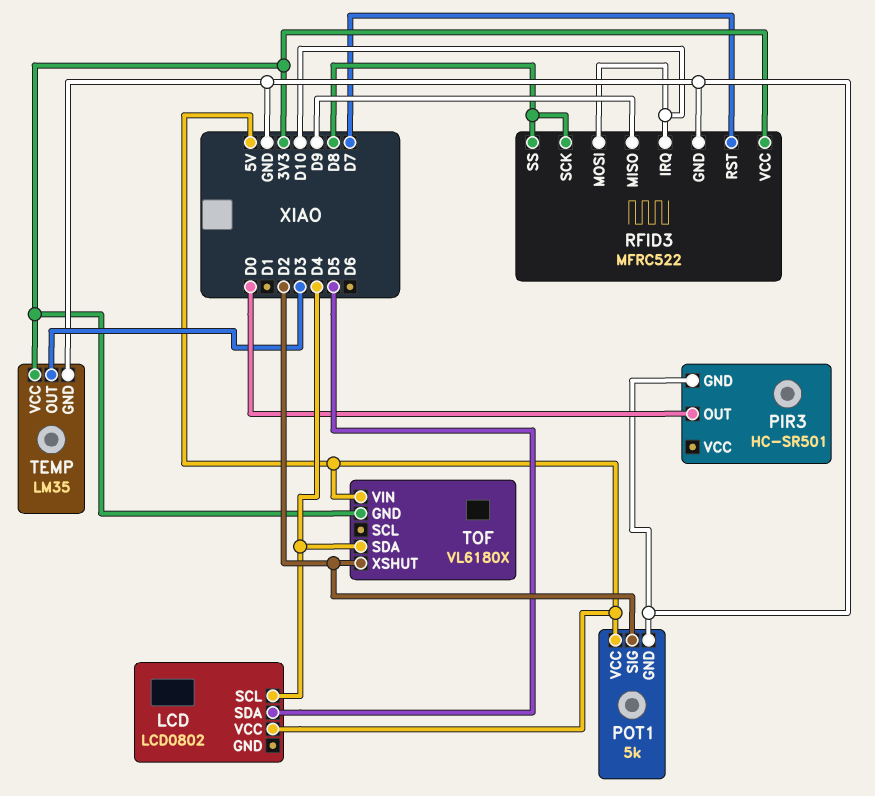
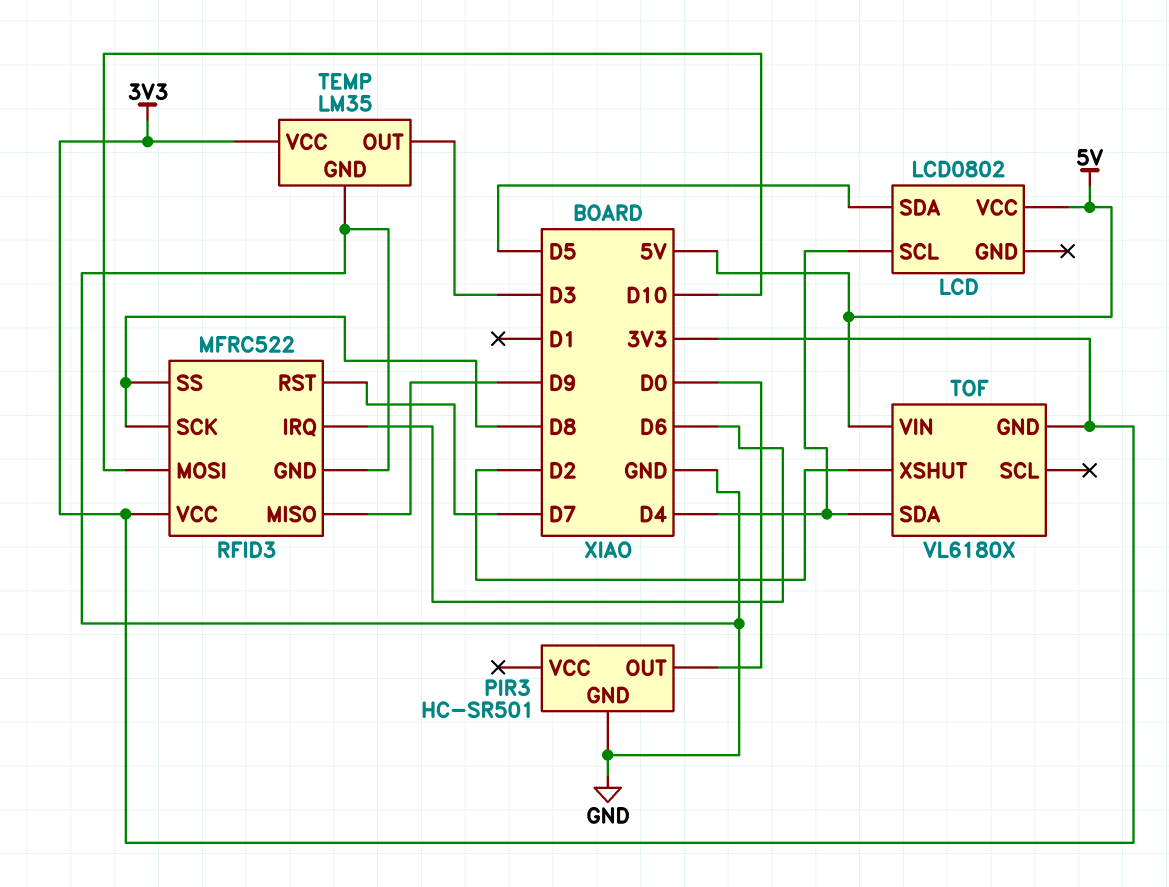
POT1: 5k -> none
POT1 pin GND: GND -> none
POT1 pin SIG: D2 -> none
POT1 pin VCC: 5V -> none
RFID3 pin IRQ: D10 -> D6

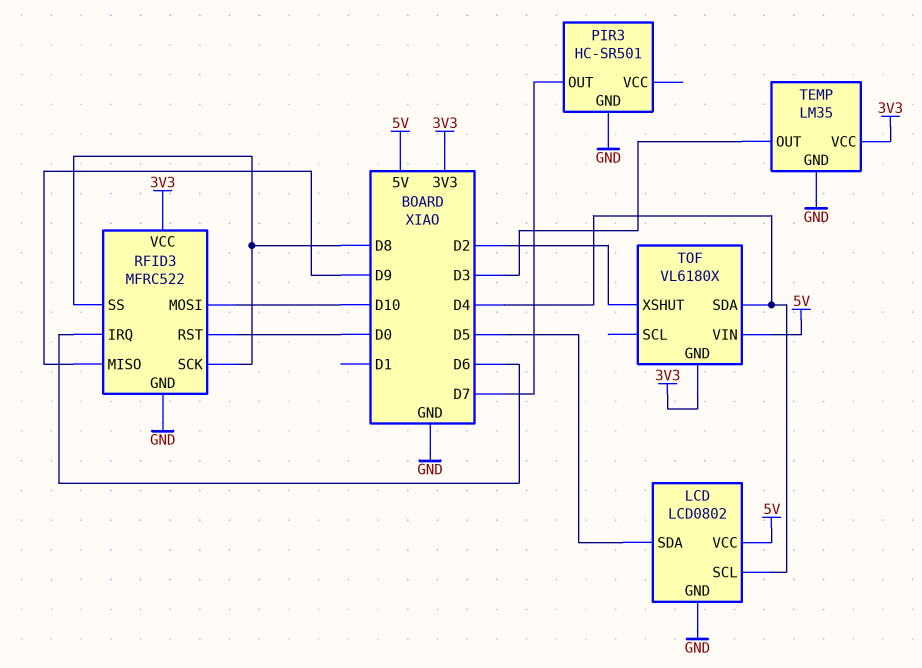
LCD pin GND: none -> GND
PIR3 pin OUT: D0 -> D7
RFID3 pin RST: D7 -> D0

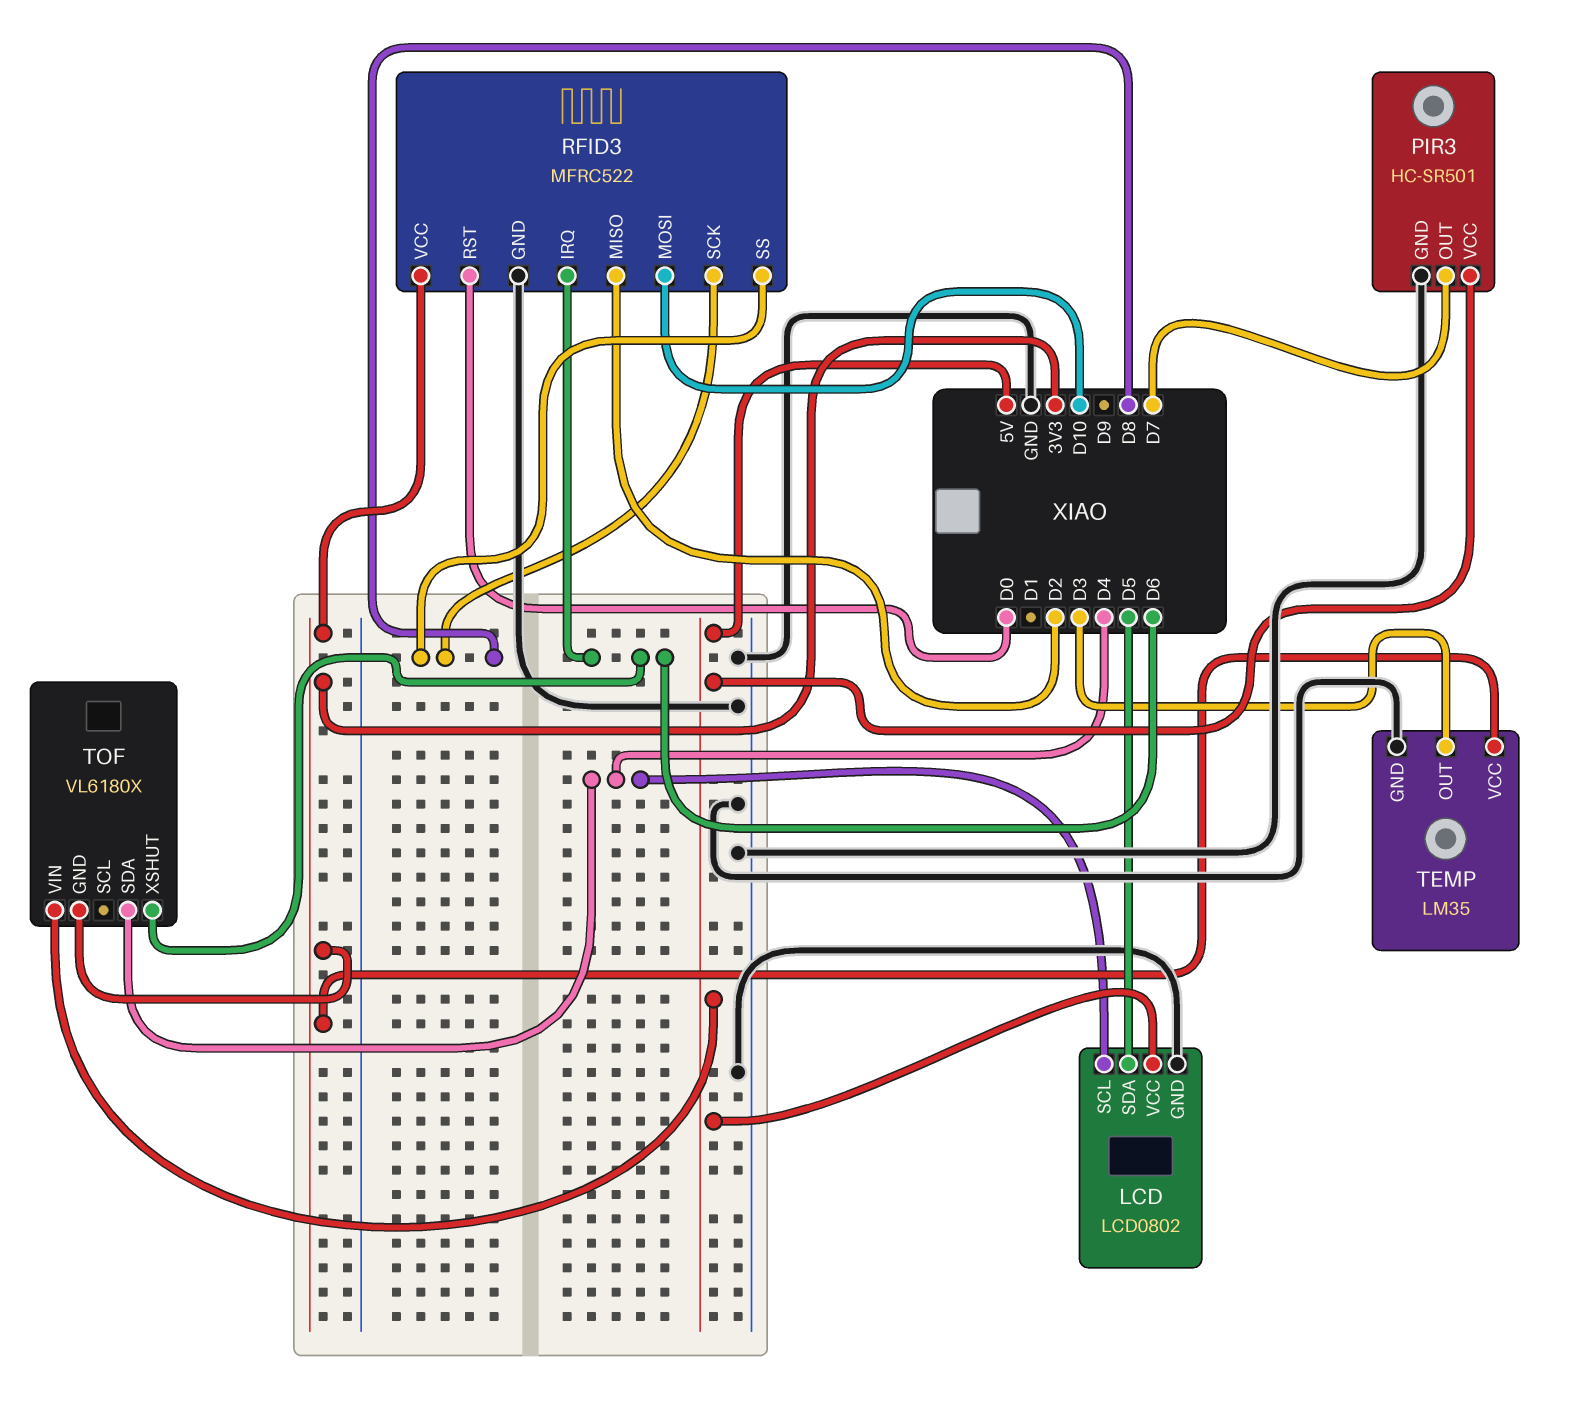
PIR3 pin VCC: none -> 5V
RFID3 pin MISO: D9 -> D2
TOF pin XSHUT: D2 -> D6

